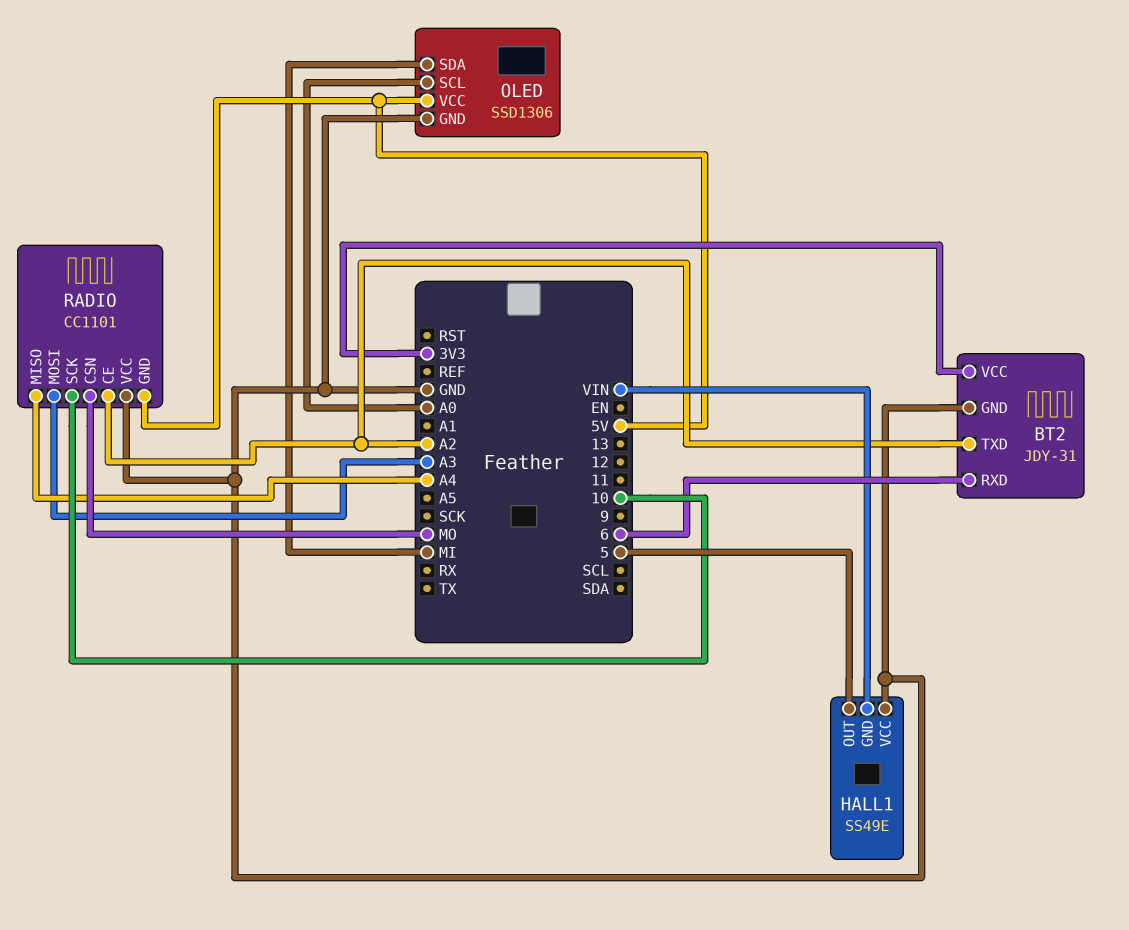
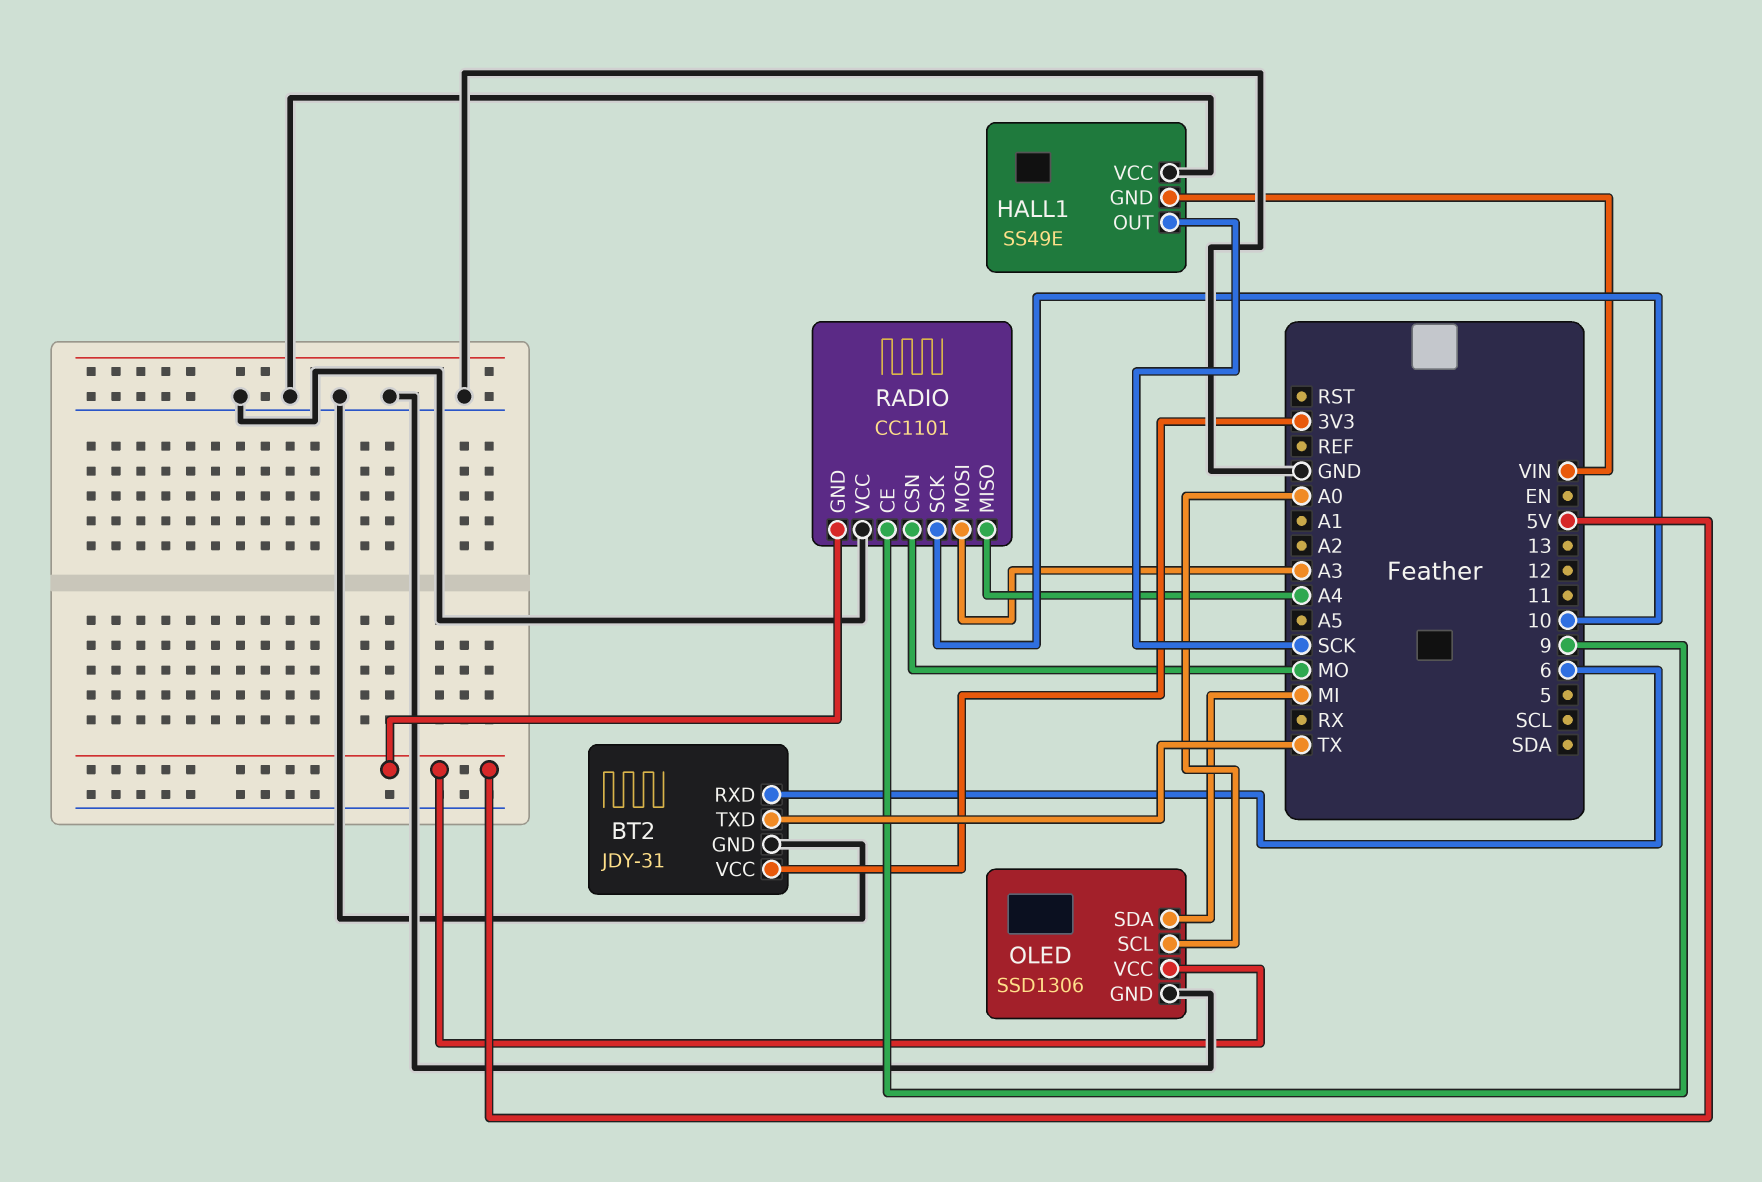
BT2 pin TXD: A2 -> TX
HALL1 pin OUT: 5 -> SCK
RADIO pin CE: A2 -> 9

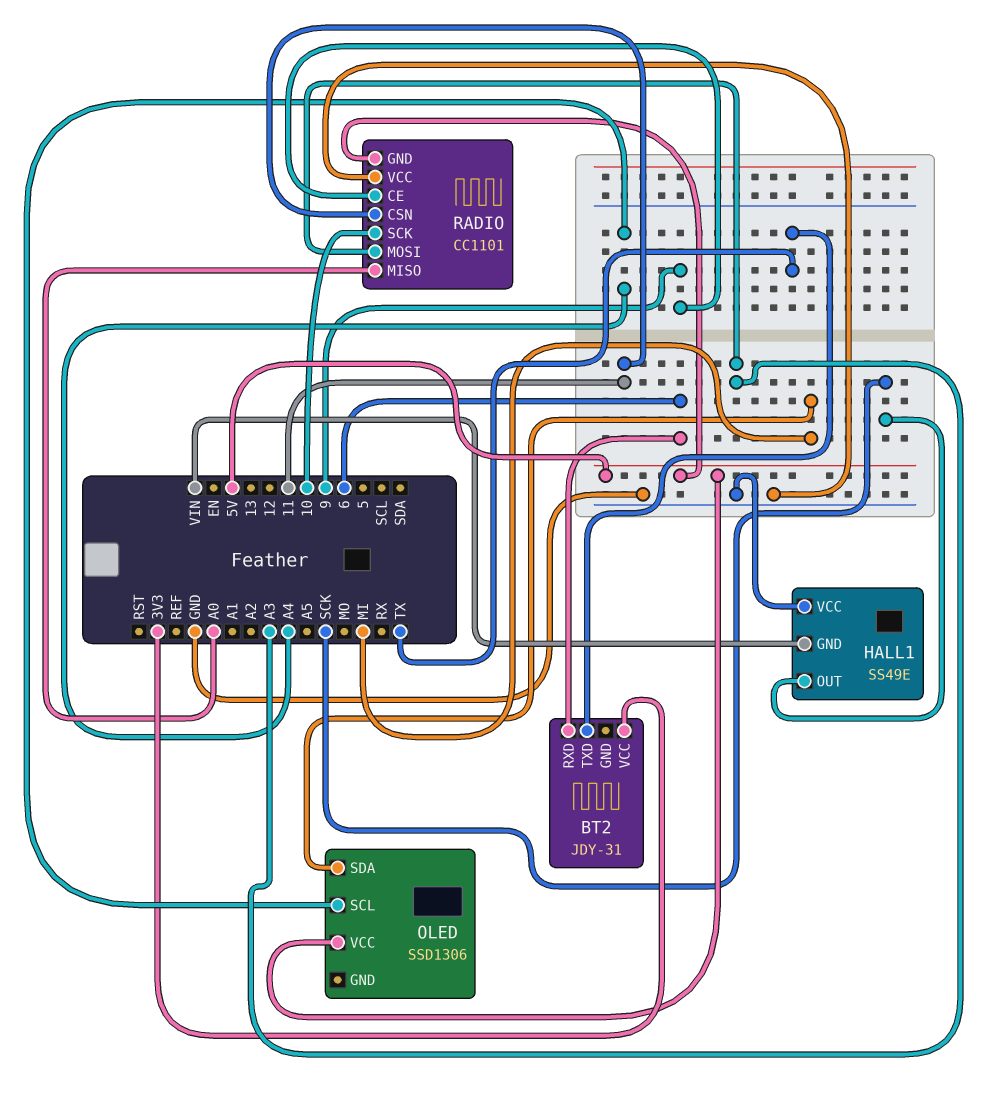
BT2 pin GND: GND -> none
OLED pin GND: GND -> none
OLED pin SCL: A0 -> A4
RADIO pin CSN: MO -> 11
RADIO pin MISO: A4 -> A0

